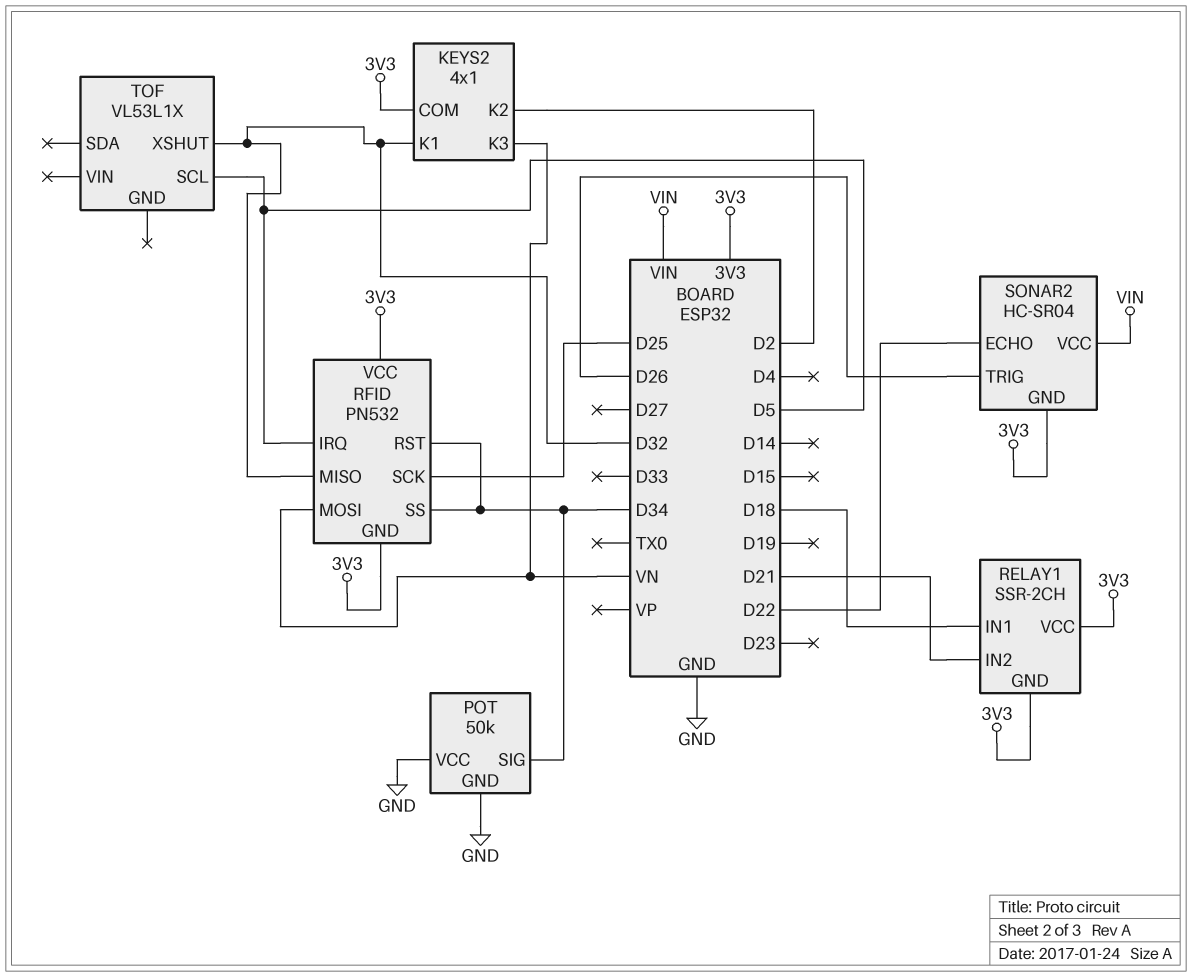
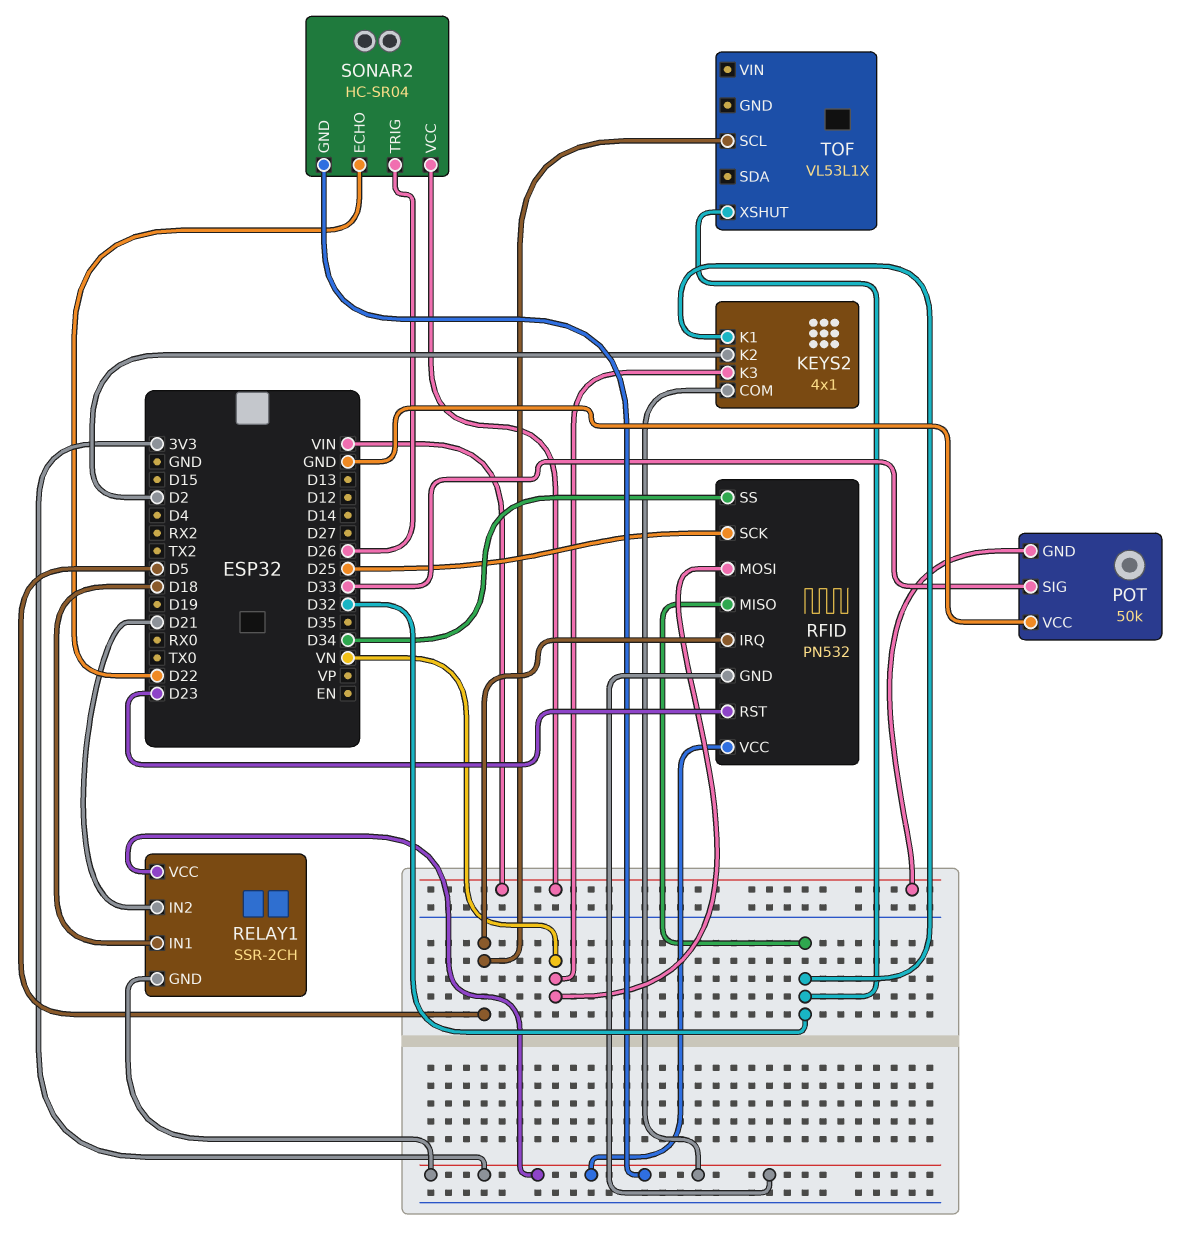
POT pin GND: GND -> VIN
POT pin SIG: D34 -> D33
RFID pin RST: D34 -> D23

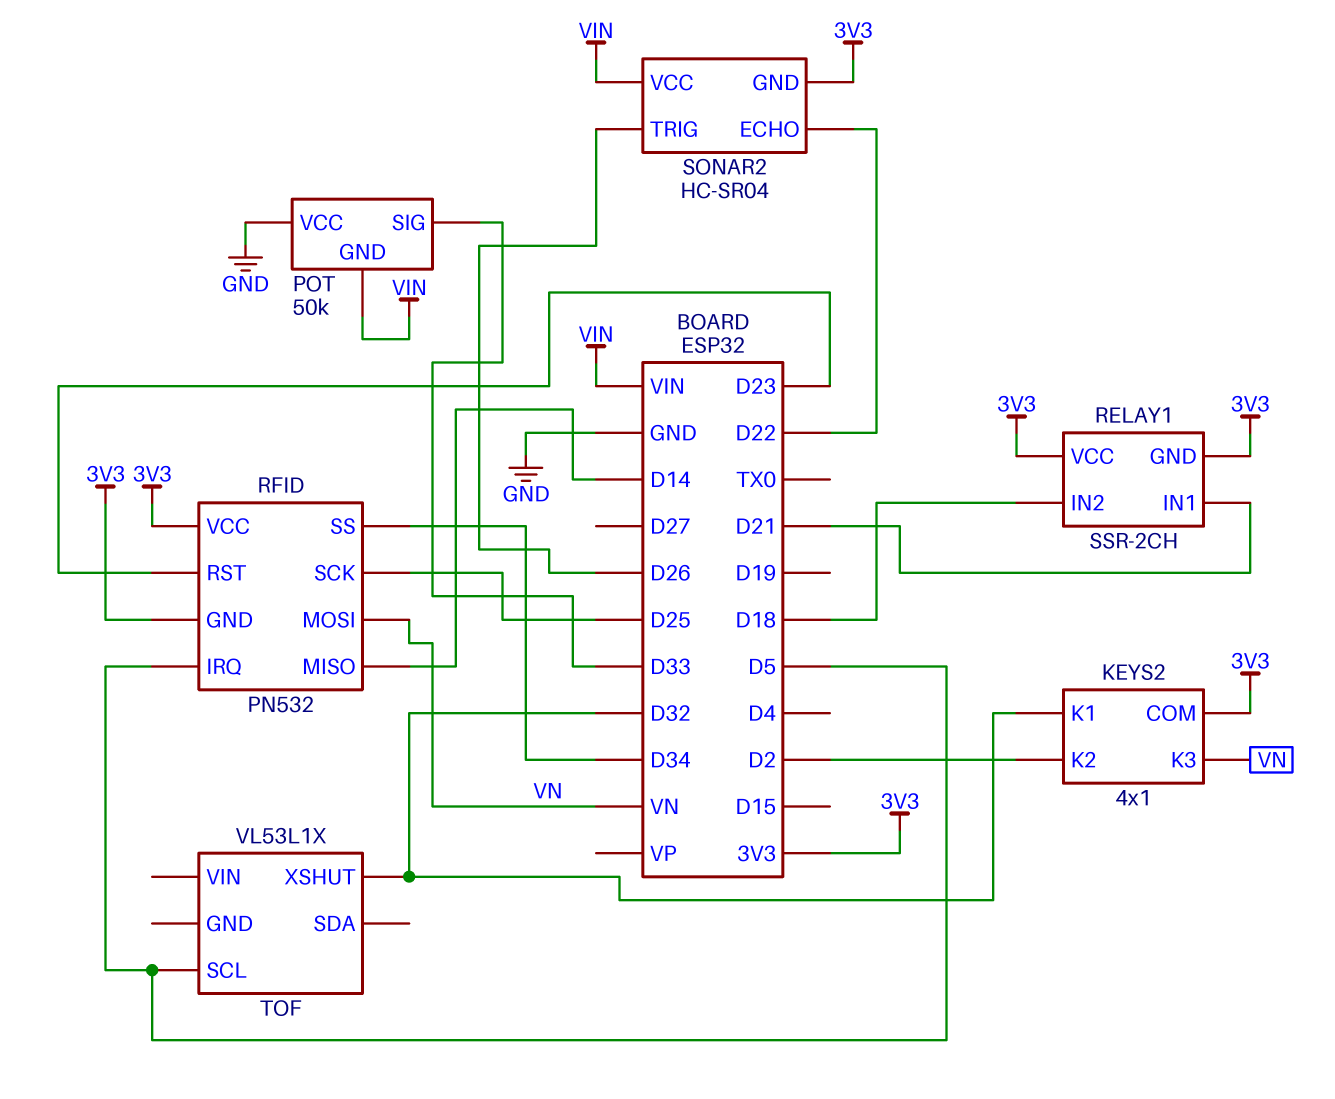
RELAY1 pin IN1: D18 -> D21
RELAY1 pin IN2: D21 -> D18
RFID pin MISO: D32 -> D14

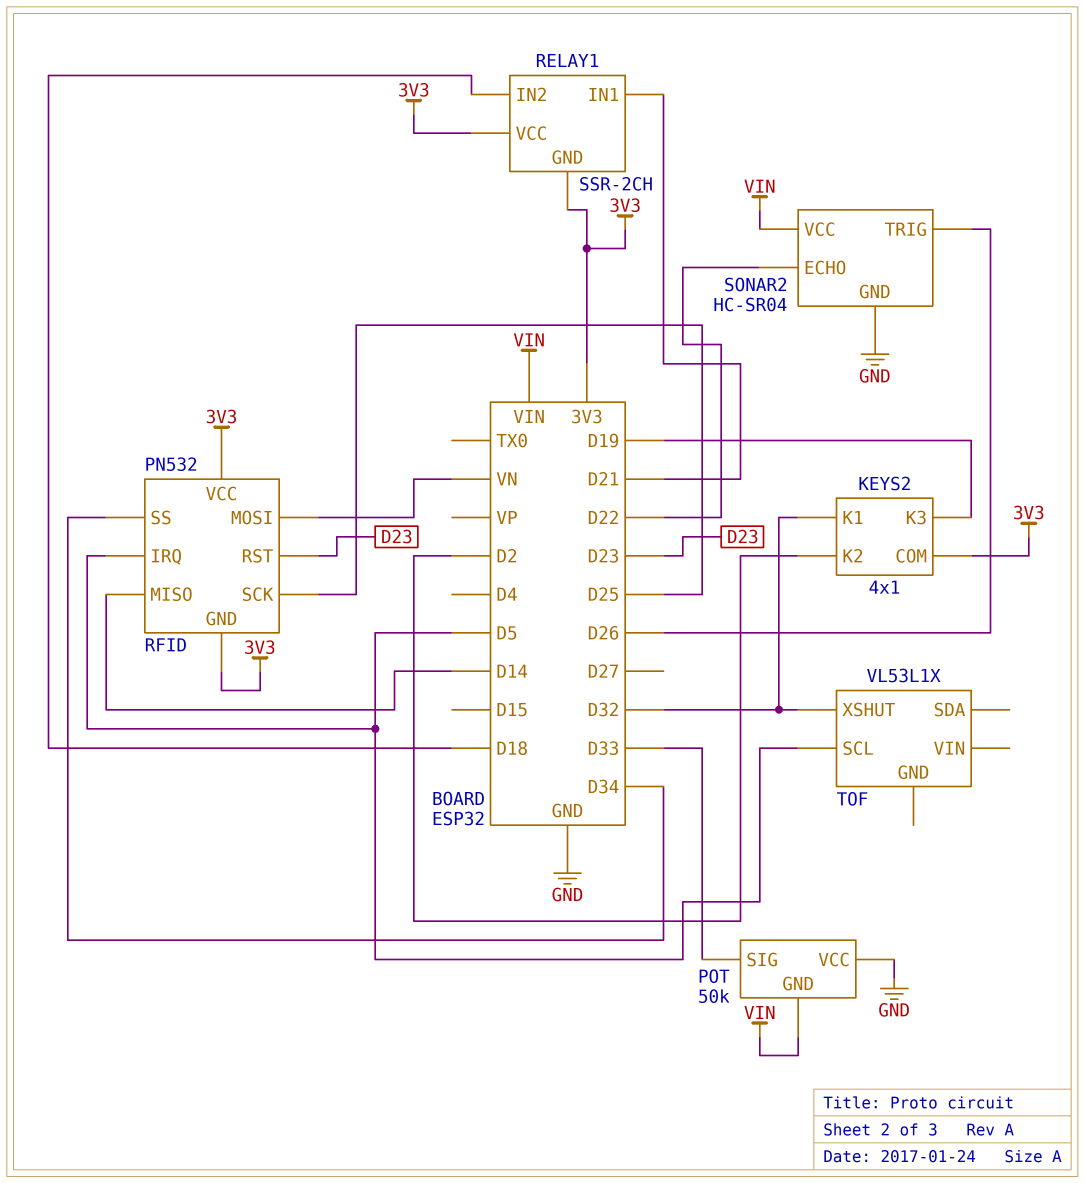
KEYS2 pin K3: VN -> D19
SONAR2 pin GND: 3V3 -> GND

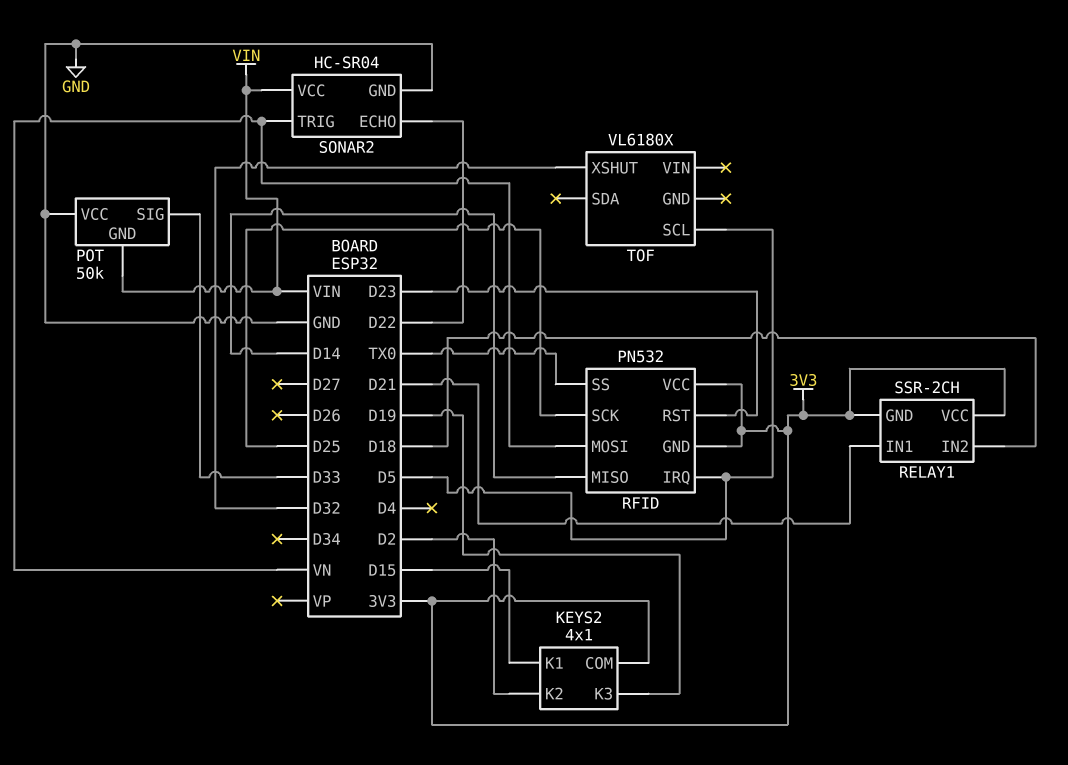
KEYS2 pin K1: D32 -> D15
RFID pin SS: D34 -> TX0
SONAR2 pin TRIG: D26 -> VN
TOF: VL53L1X -> VL6180X

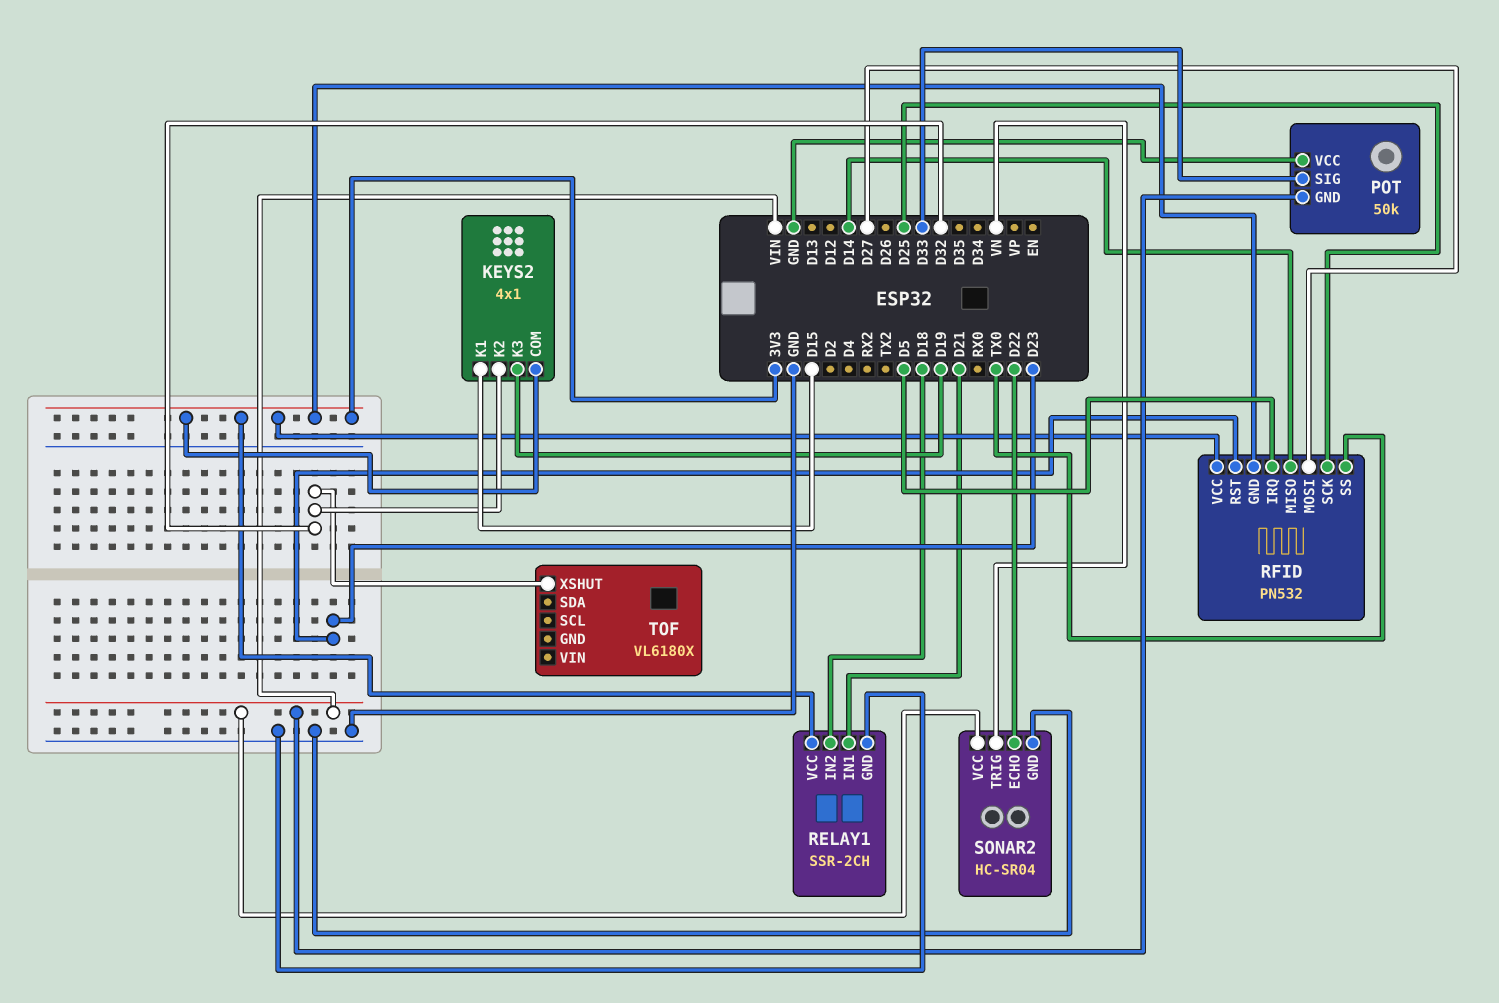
KEYS2 pin K2: D2 -> D32
RELAY1 pin GND: 3V3 -> GND
RFID pin MOSI: VN -> D27
TOF pin SCL: D5 -> none

